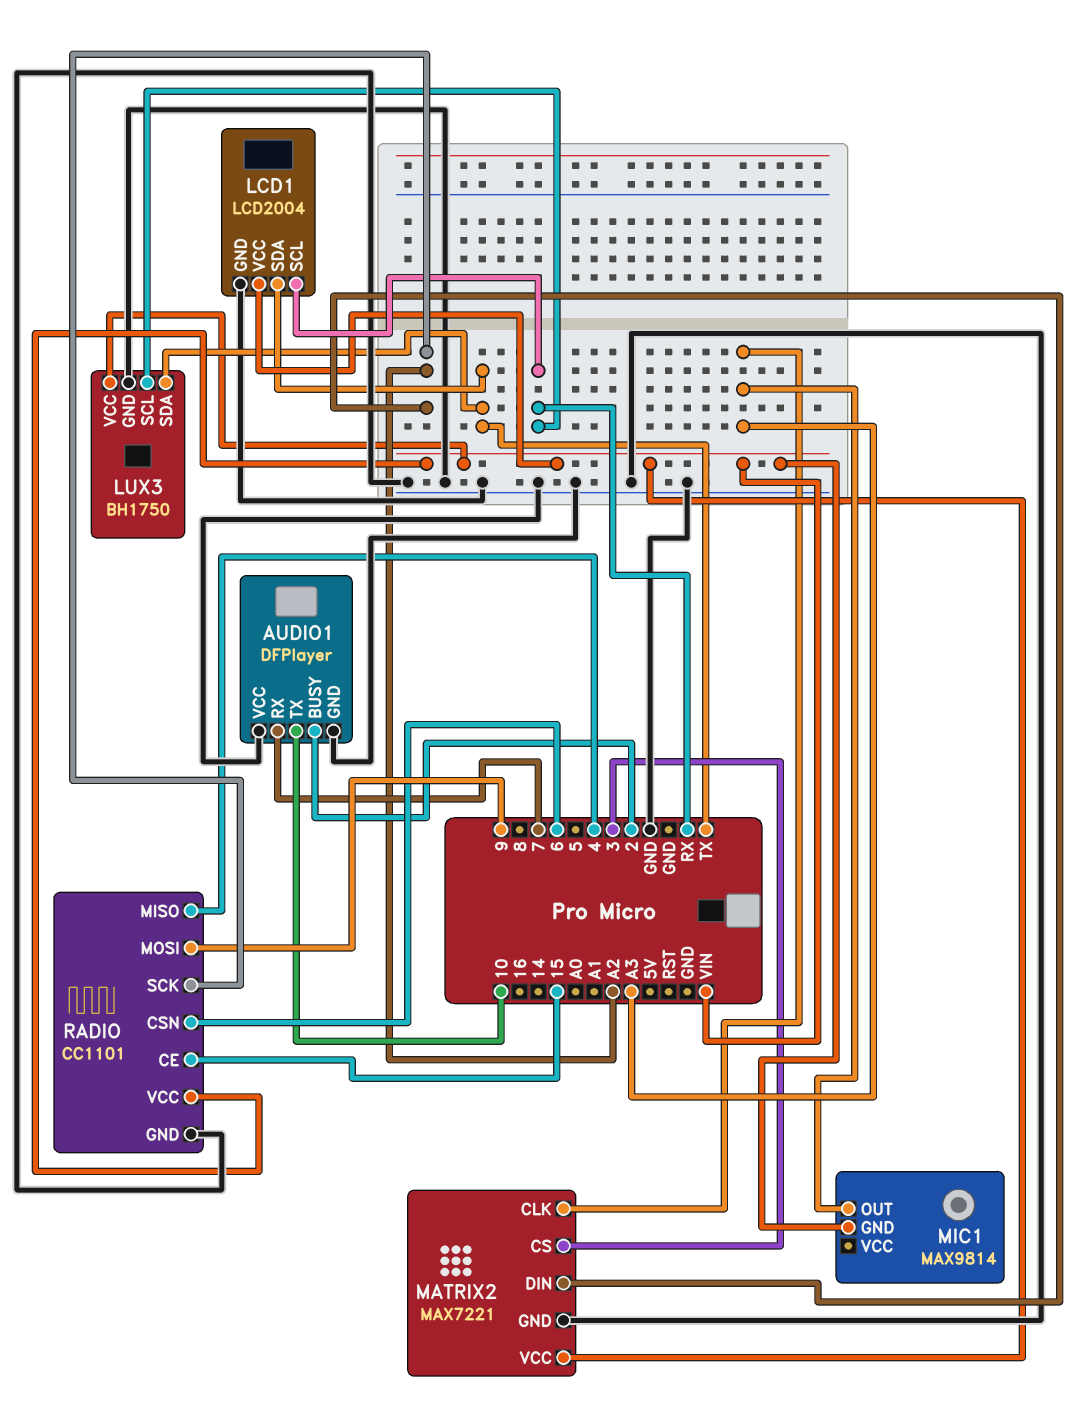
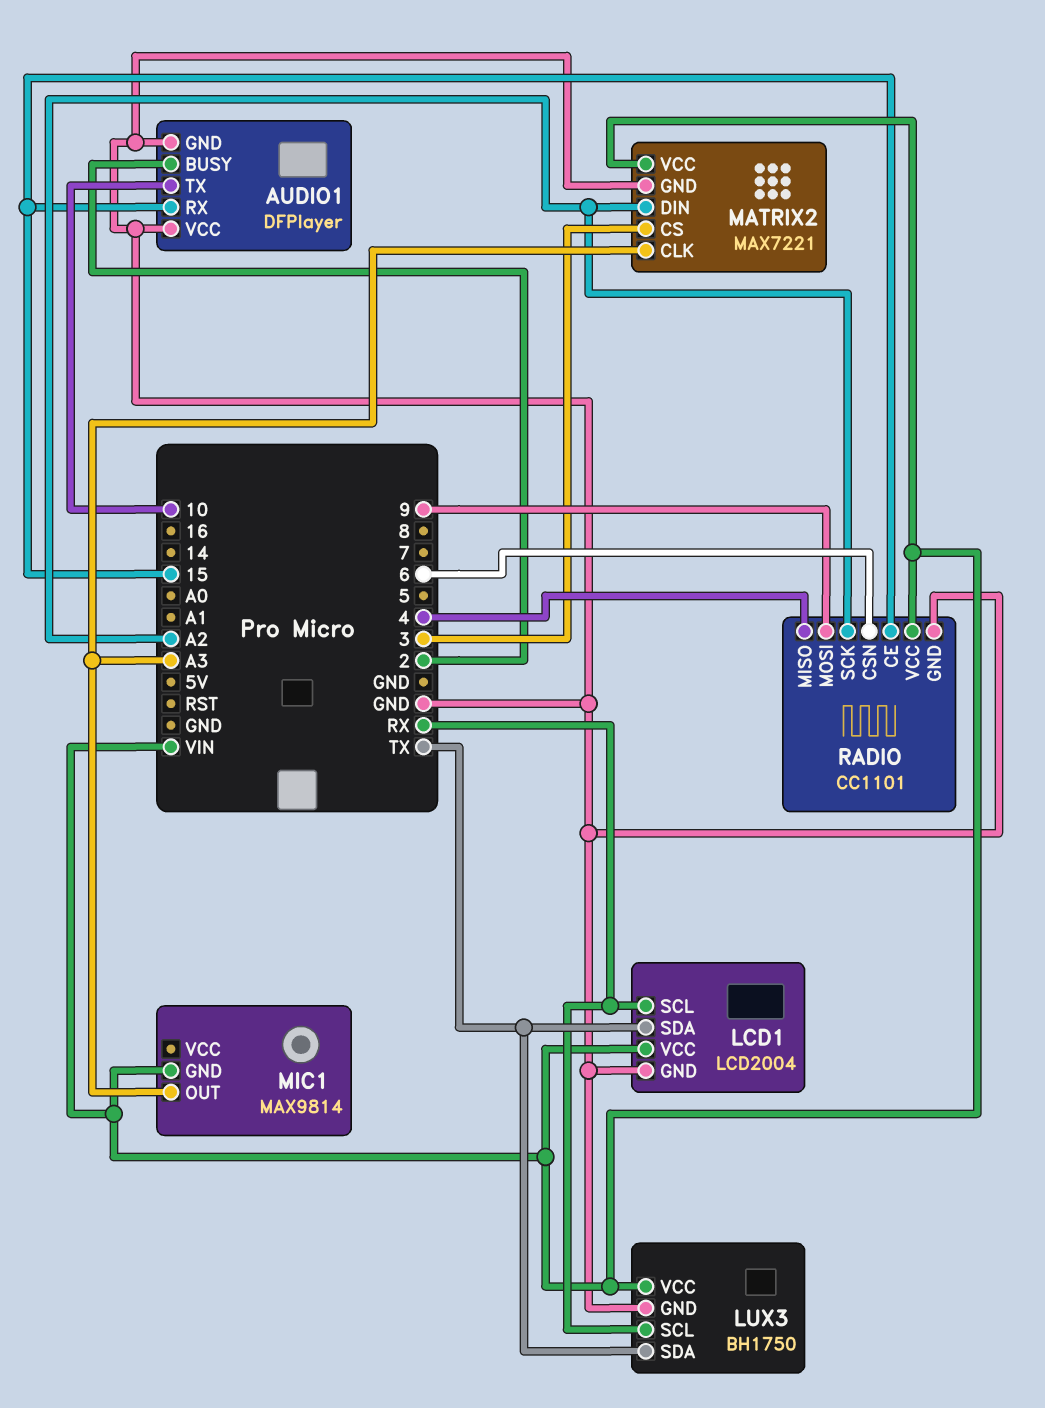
AUDIO1 pin RX: 7 -> 15

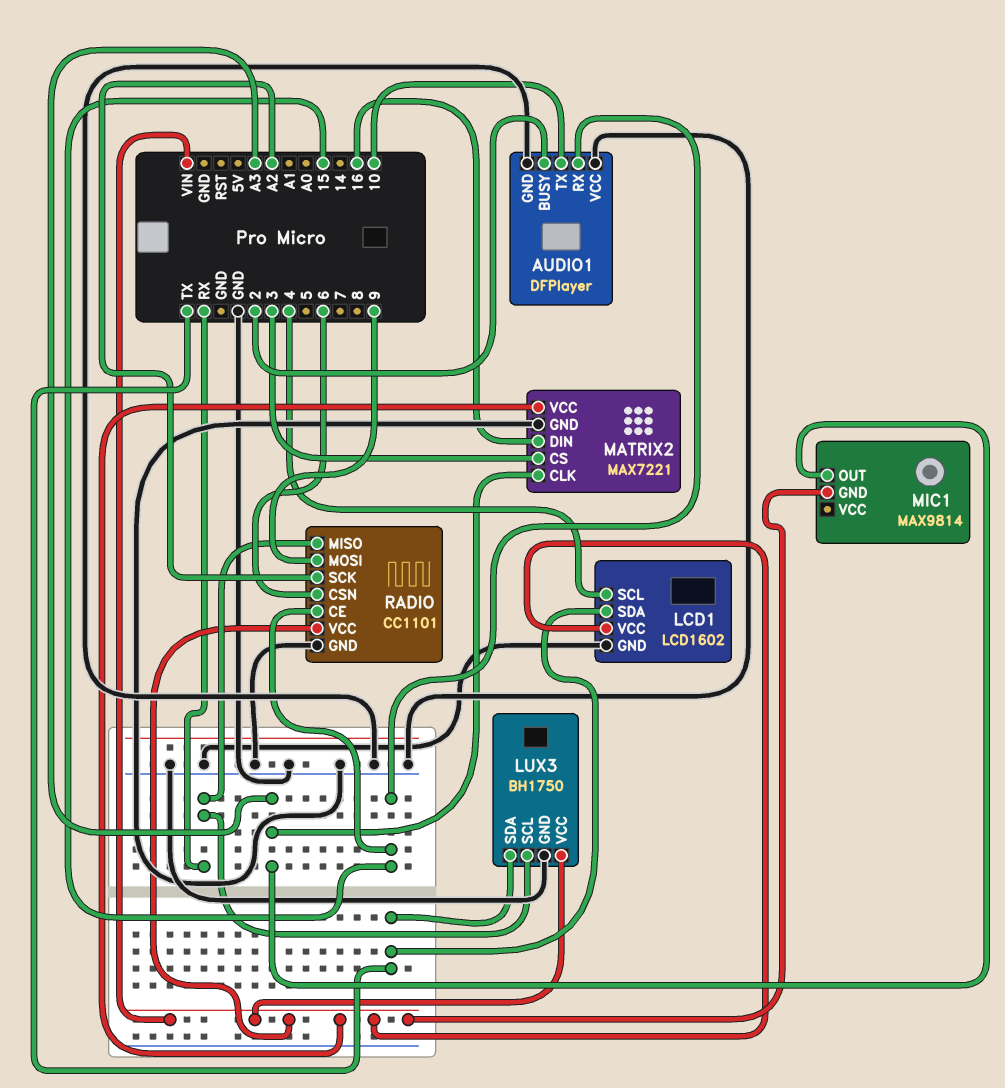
LCD1: LCD2004 -> LCD1602
LCD1 pin SCL: RX -> 4
MATRIX2 pin DIN: A2 -> 16
RADIO pin MISO: 4 -> RX

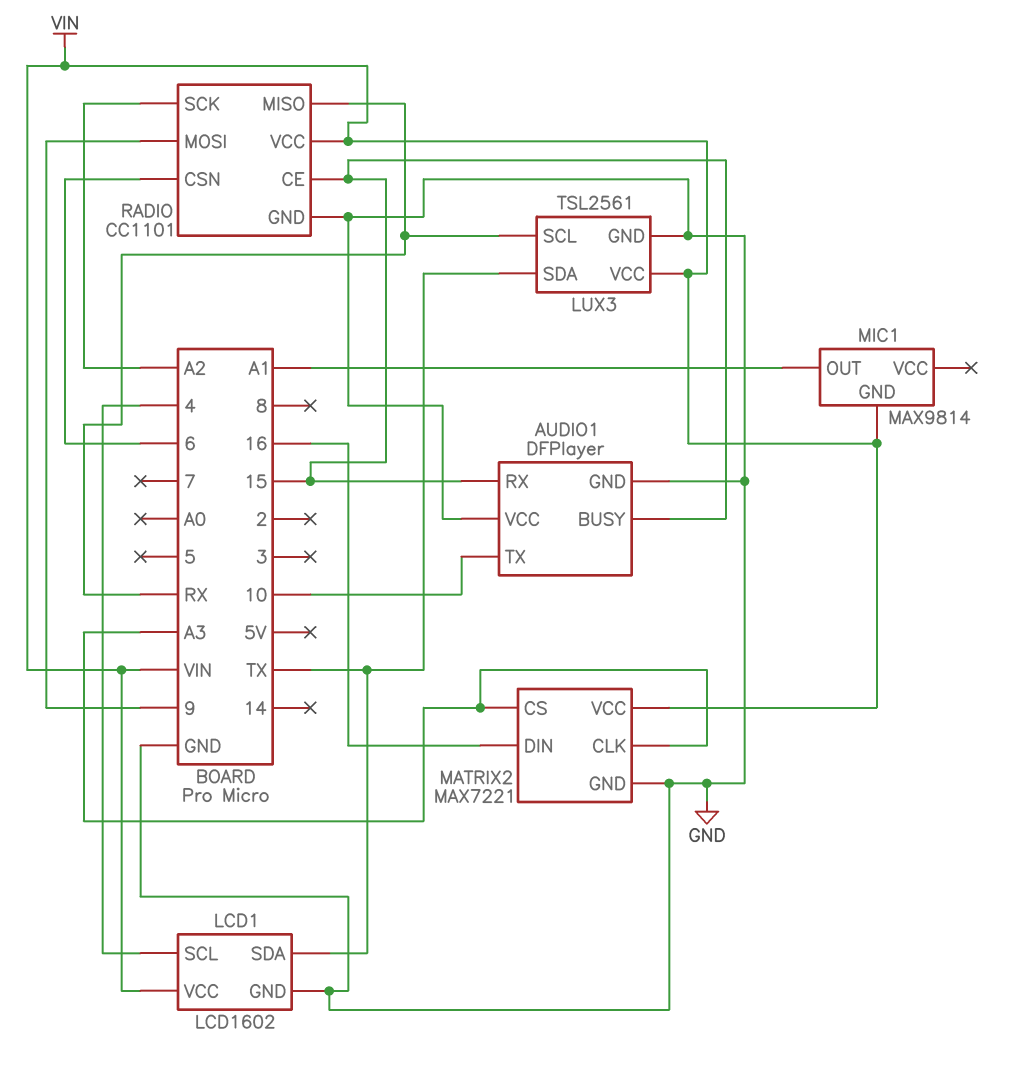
AUDIO1 pin BUSY: 2 -> 15
LUX3: BH1750 -> TSL2561
MATRIX2 pin CS: 3 -> A3
MIC1 pin OUT: A3 -> A1

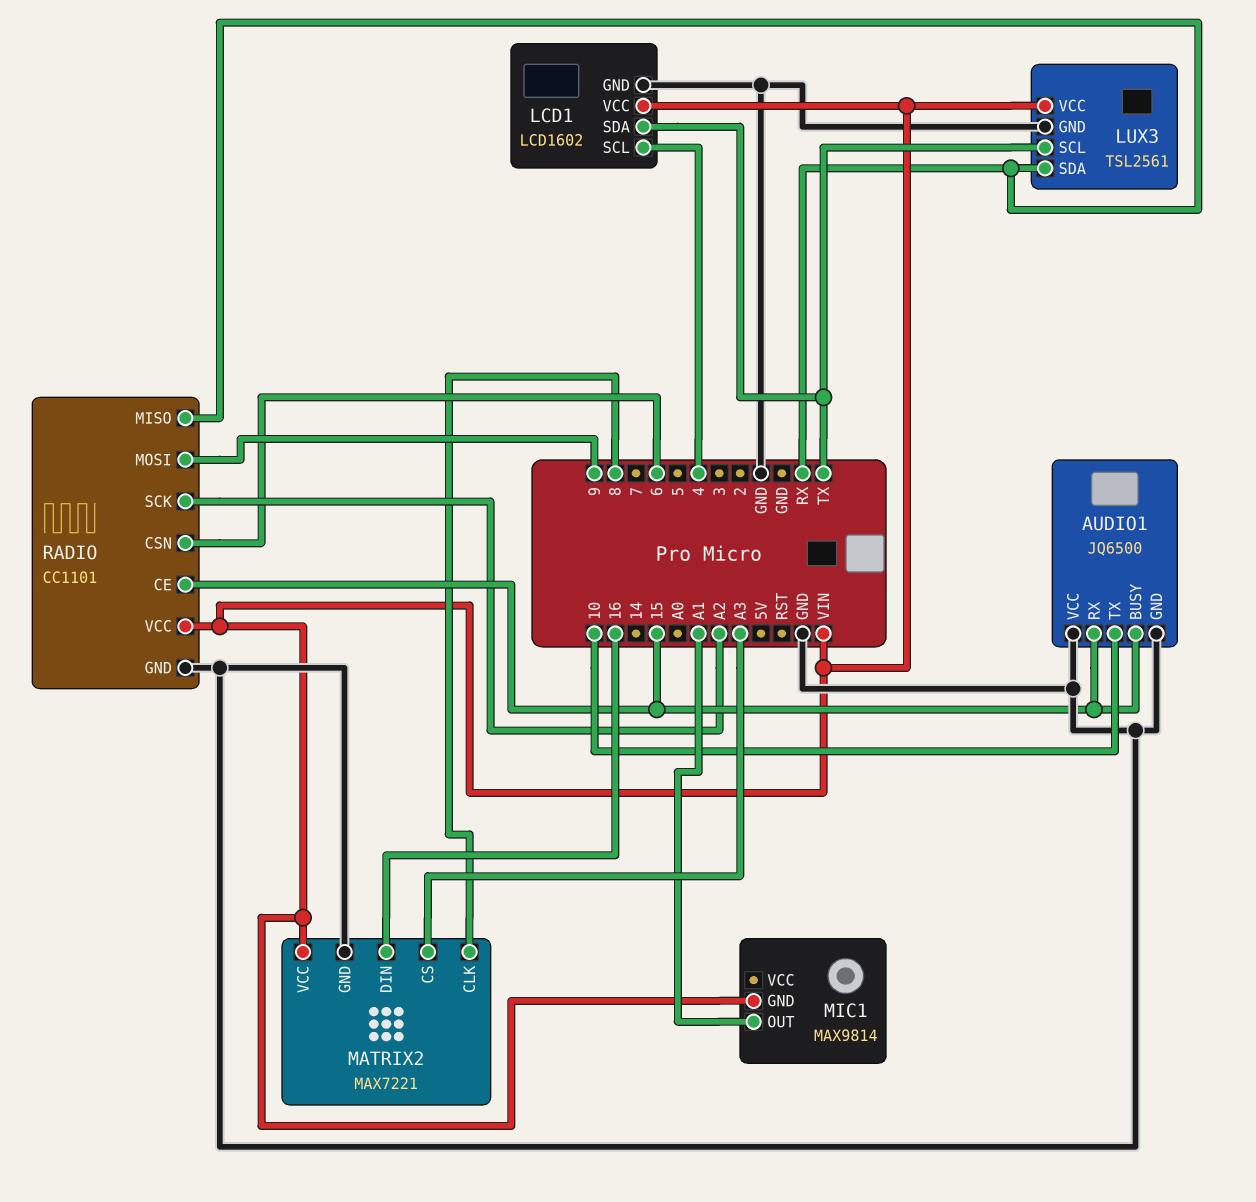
AUDIO1: DFPlayer -> JQ6500
LUX3 pin SCL: RX -> TX
LUX3 pin SDA: TX -> RX
MATRIX2 pin CLK: A3 -> 8

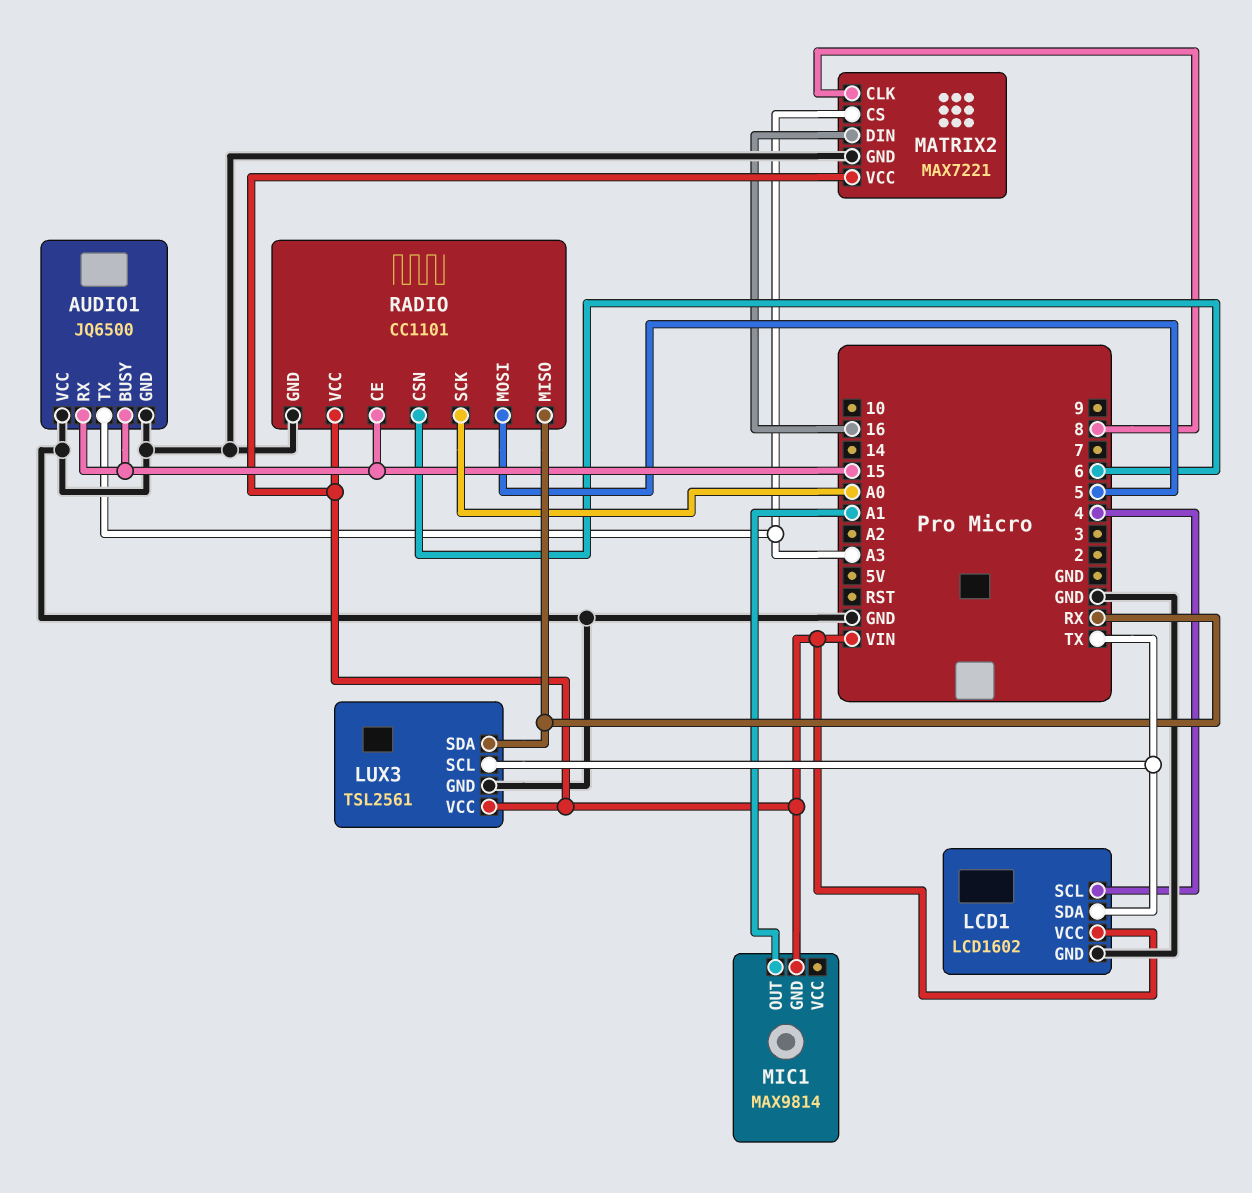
AUDIO1 pin TX: 10 -> A3
RADIO pin MOSI: 9 -> 5
RADIO pin SCK: A2 -> A0

